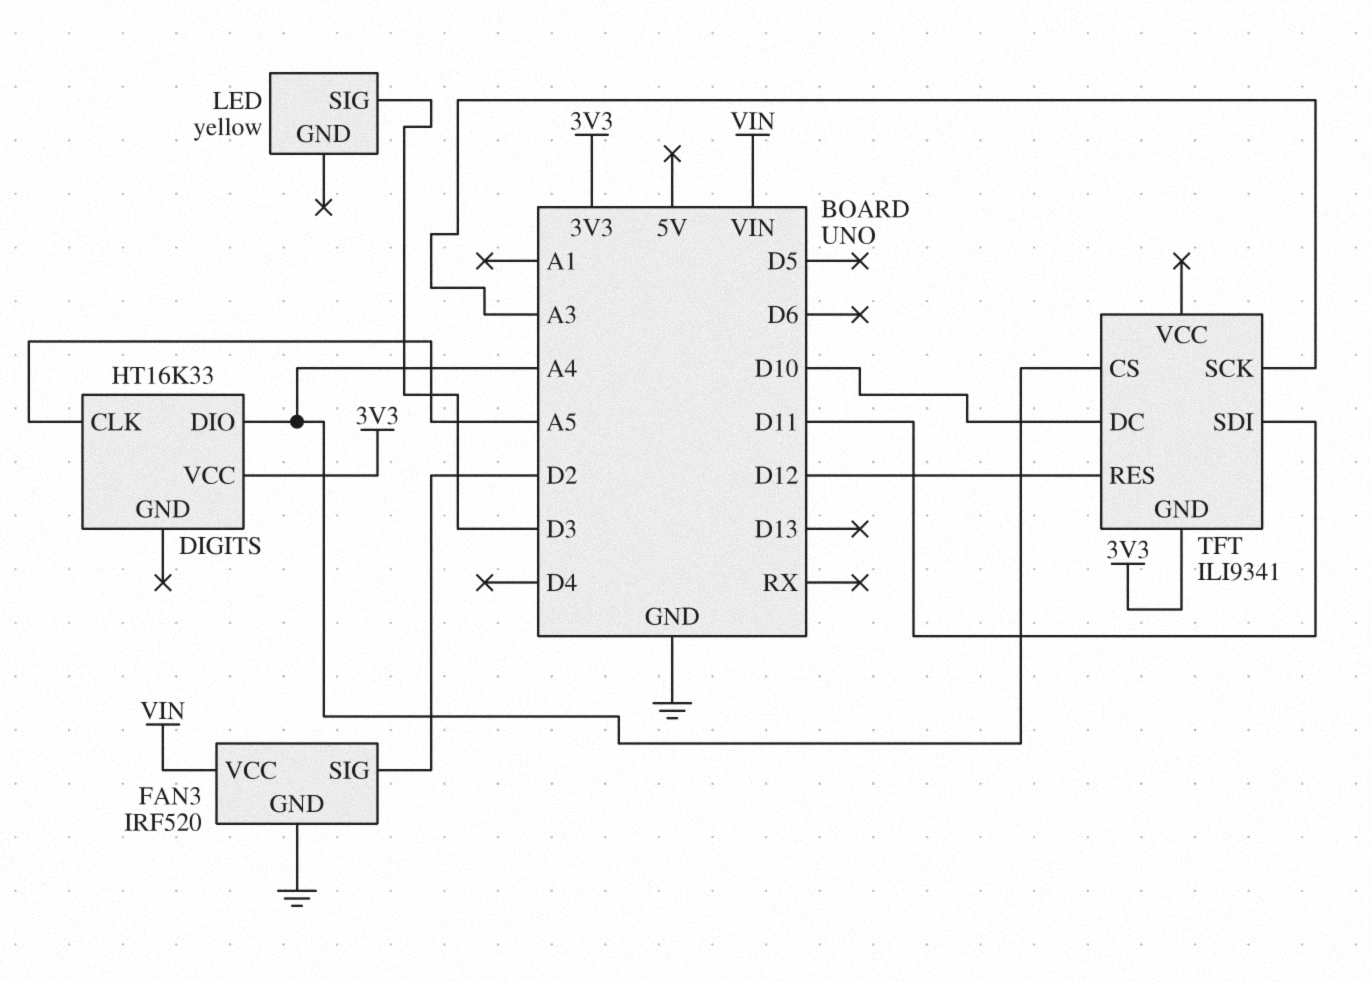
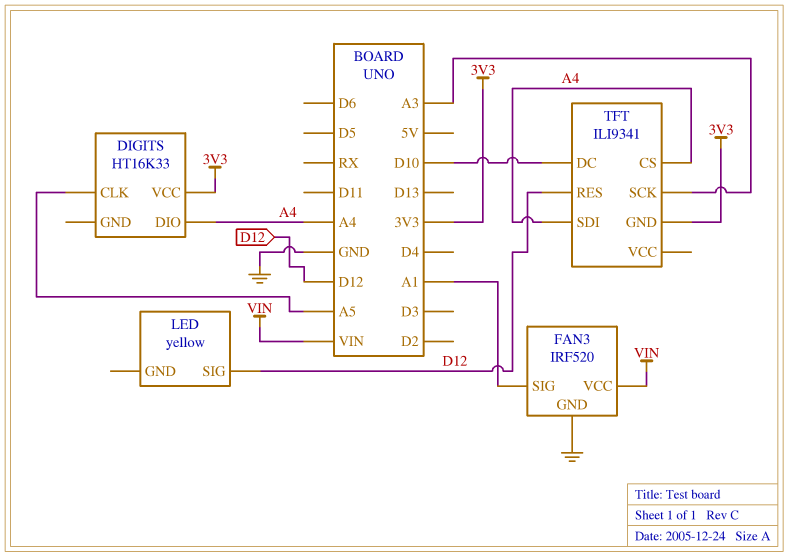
FAN3 pin SIG: D2 -> A1
LED pin SIG: D3 -> D12
TFT pin SDI: D11 -> A4

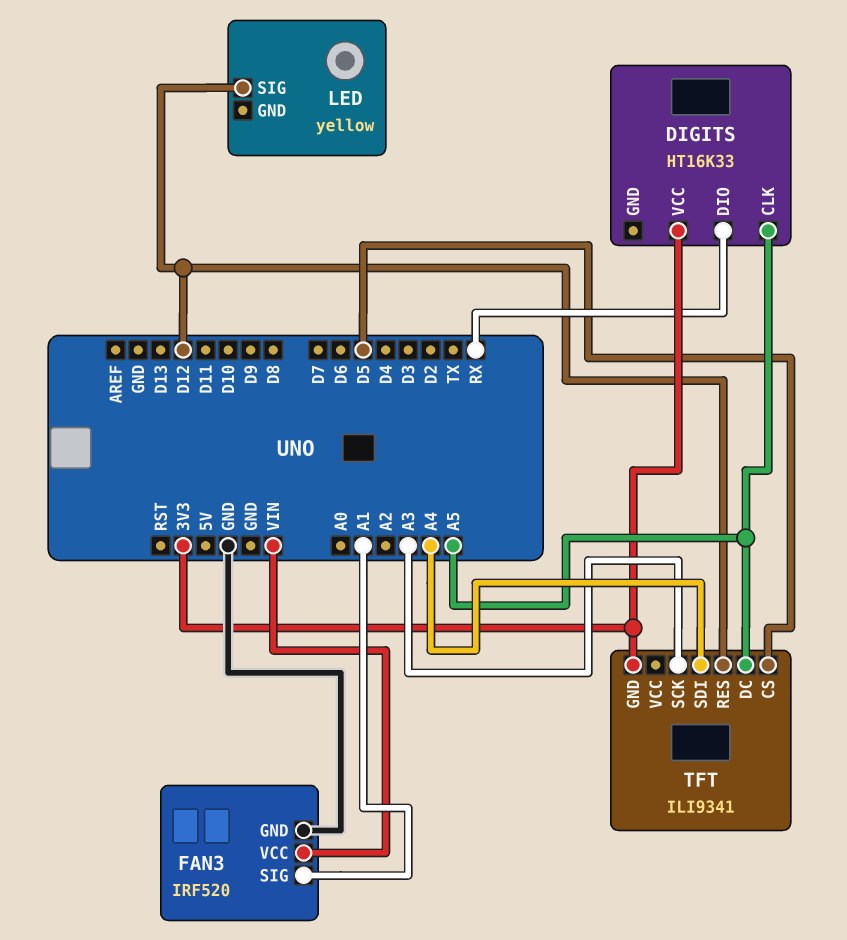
DIGITS pin DIO: A4 -> RX
TFT pin CS: A4 -> D5
TFT pin DC: D10 -> A5

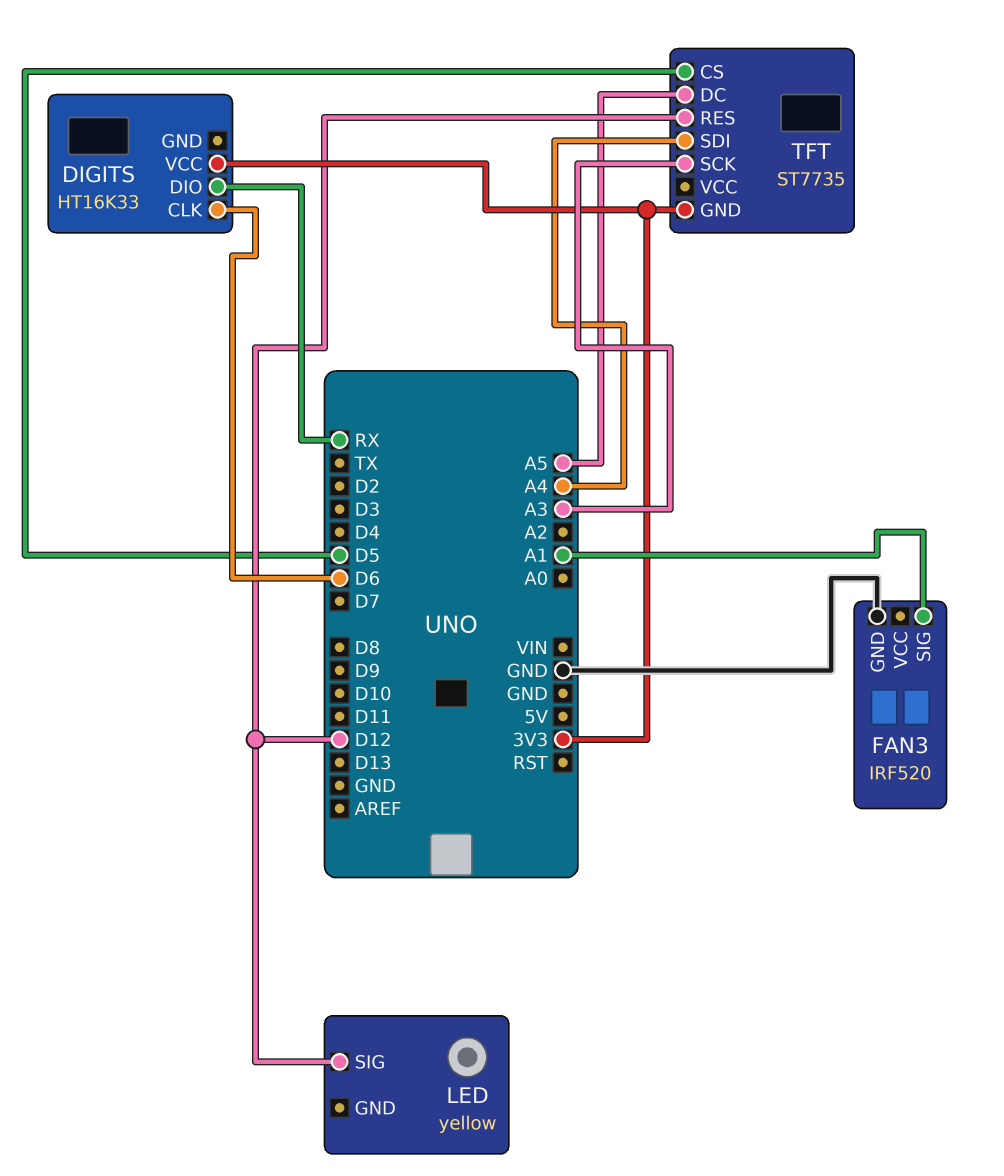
DIGITS pin CLK: A5 -> D6
FAN3 pin VCC: VIN -> none
TFT: ILI9341 -> ST7735

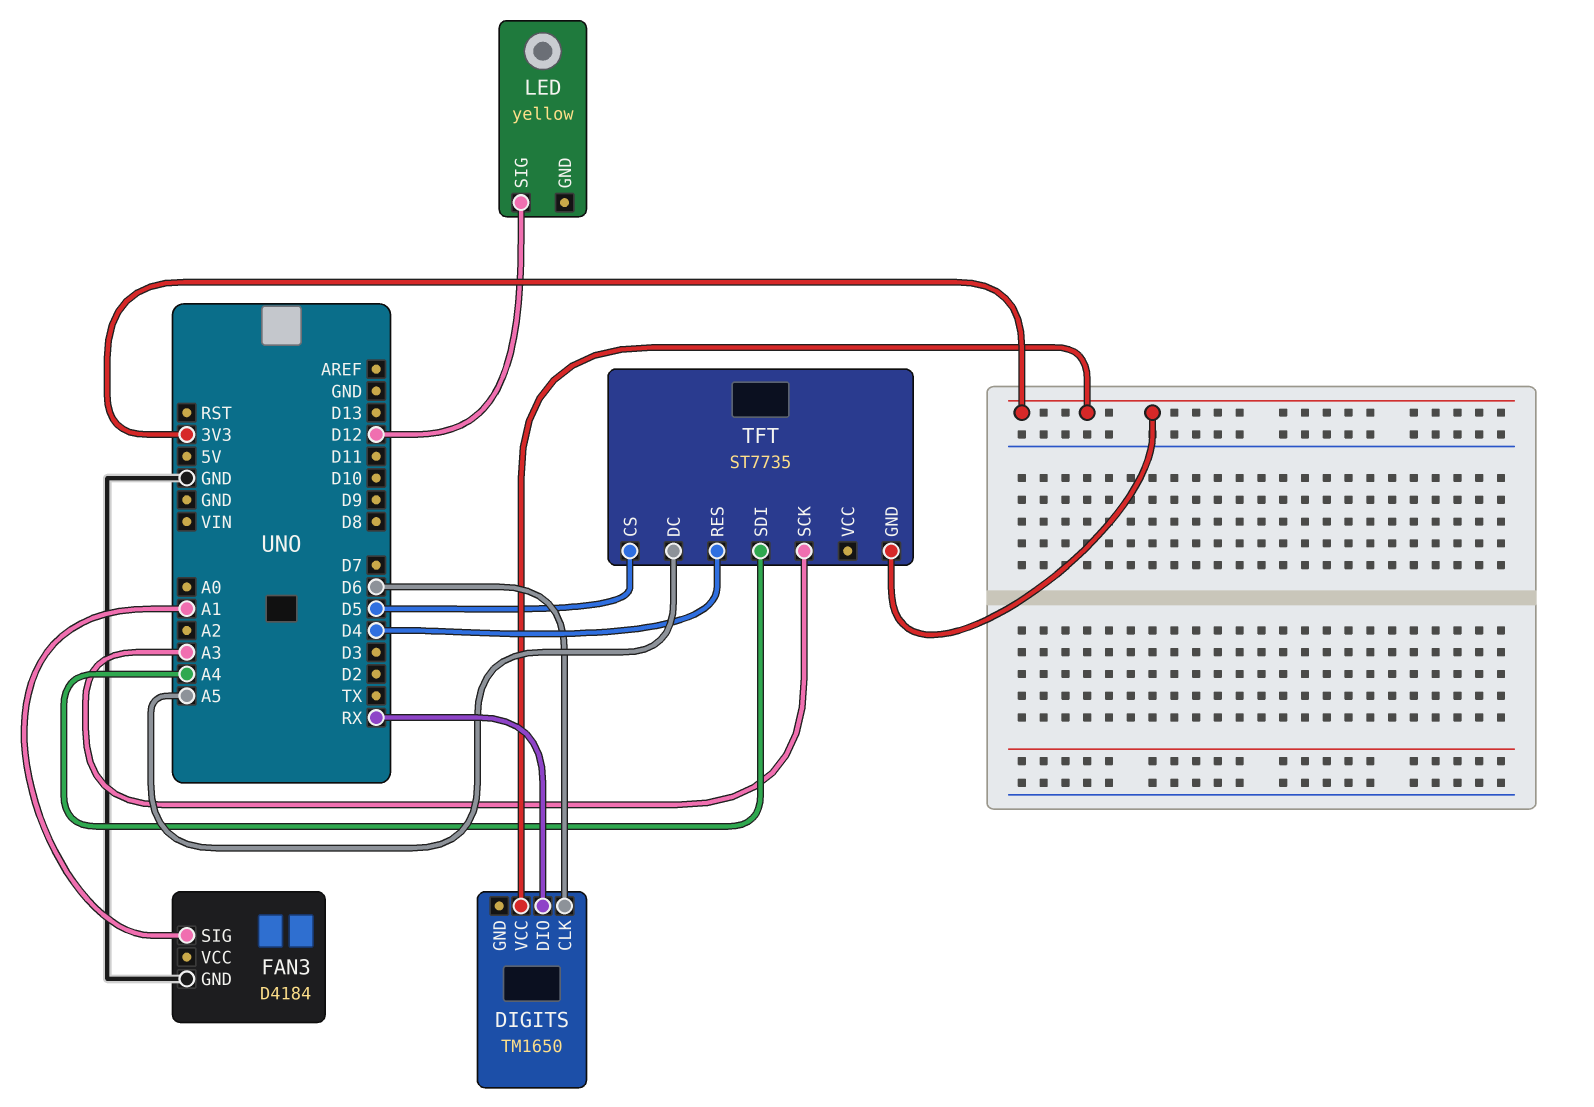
DIGITS: HT16K33 -> TM1650
FAN3: IRF520 -> D4184
TFT pin RES: D12 -> D4

